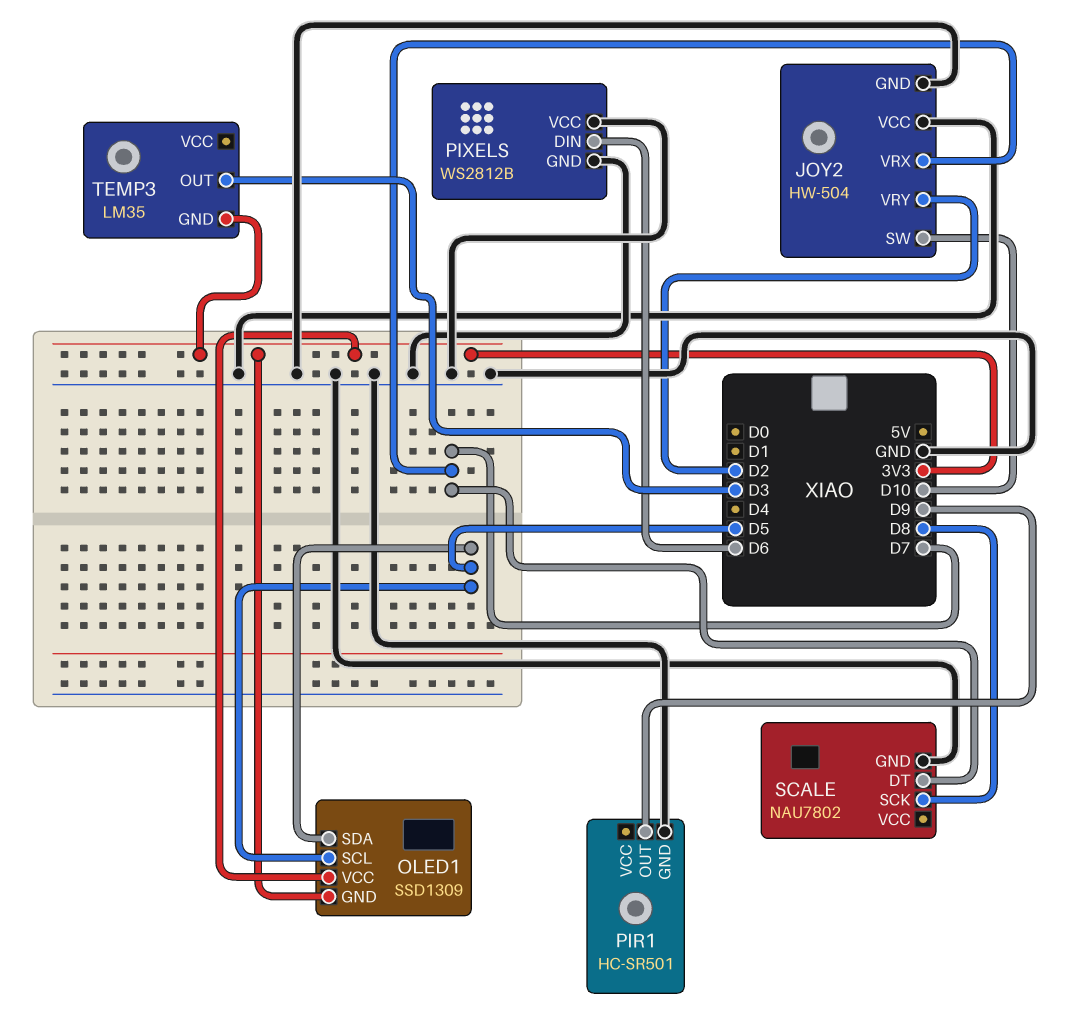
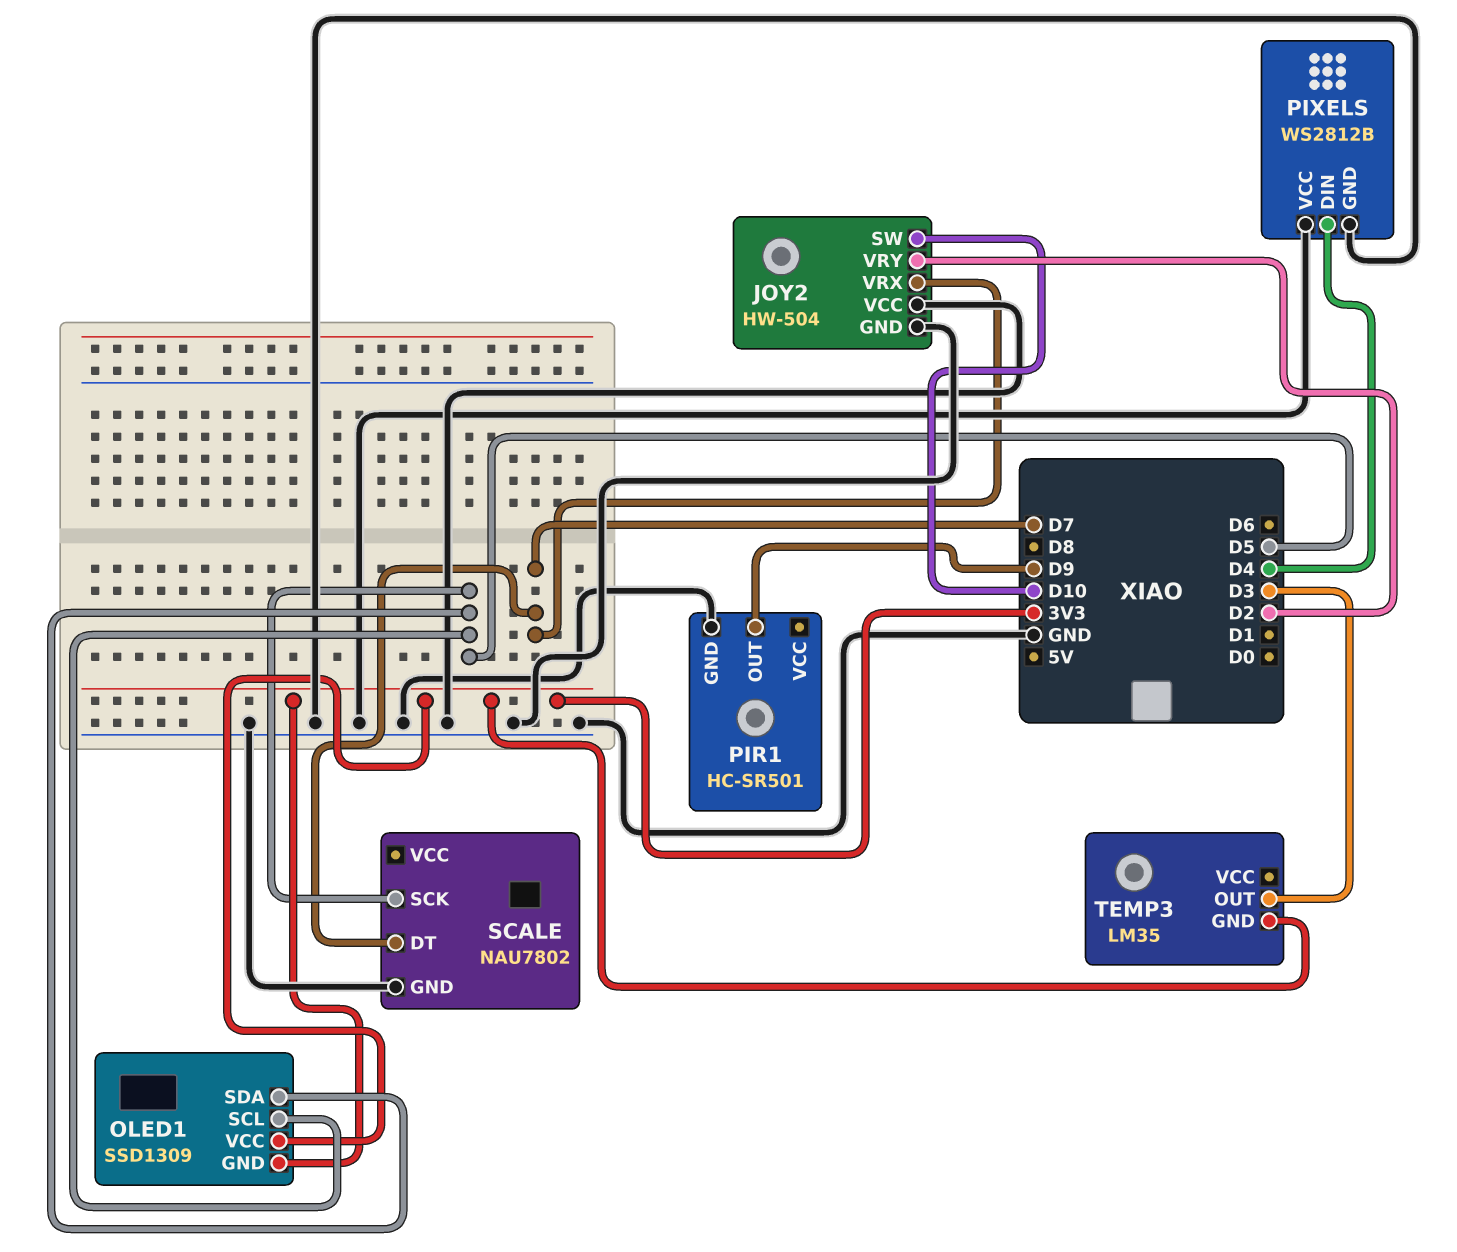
PIXELS pin DIN: D6 -> D4
SCALE pin SCK: D8 -> D5

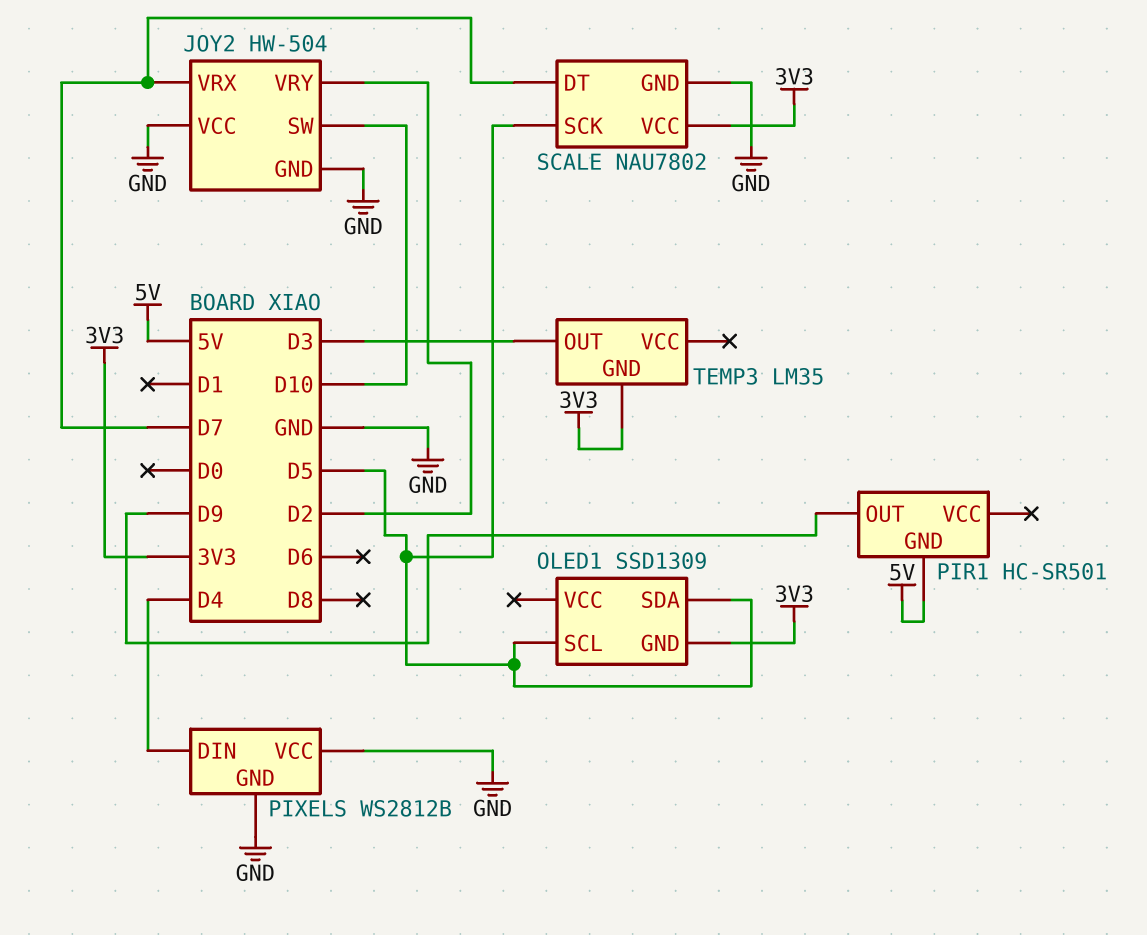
OLED1 pin VCC: 3V3 -> none
PIR1 pin GND: GND -> 5V
SCALE pin VCC: none -> 3V3

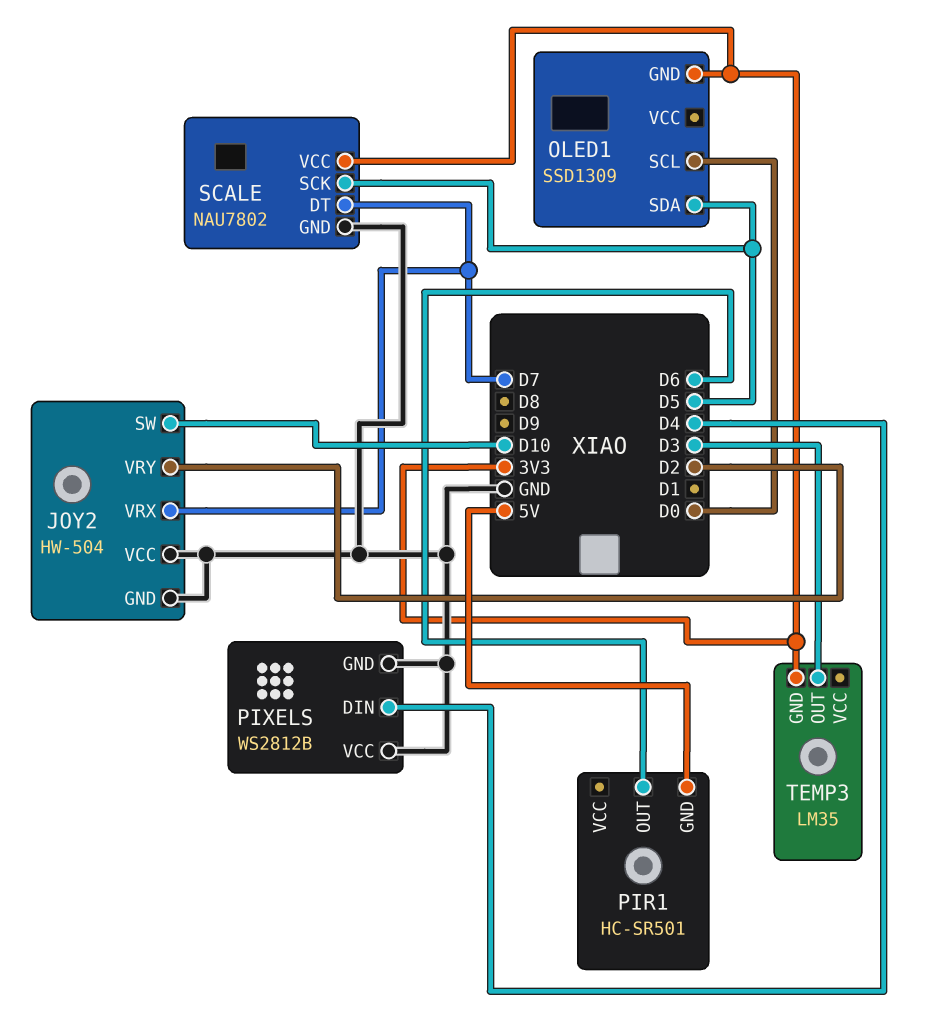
OLED1 pin SCL: D5 -> D0
PIR1 pin OUT: D9 -> D6

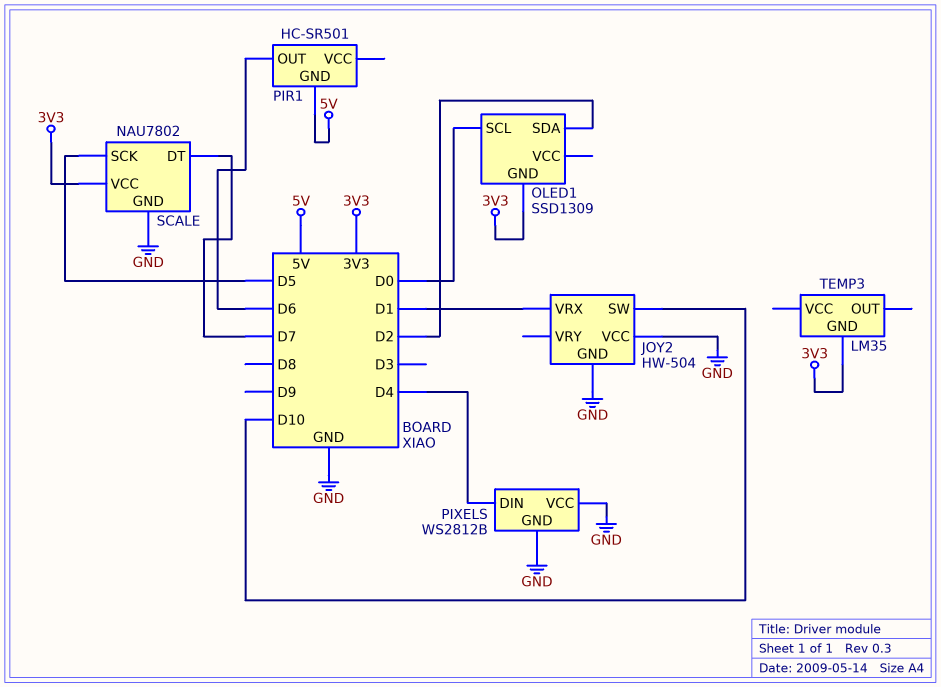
JOY2 pin VRX: D7 -> D1
JOY2 pin VRY: D2 -> none
OLED1 pin SDA: D5 -> D2
TEMP3 pin OUT: D3 -> none

